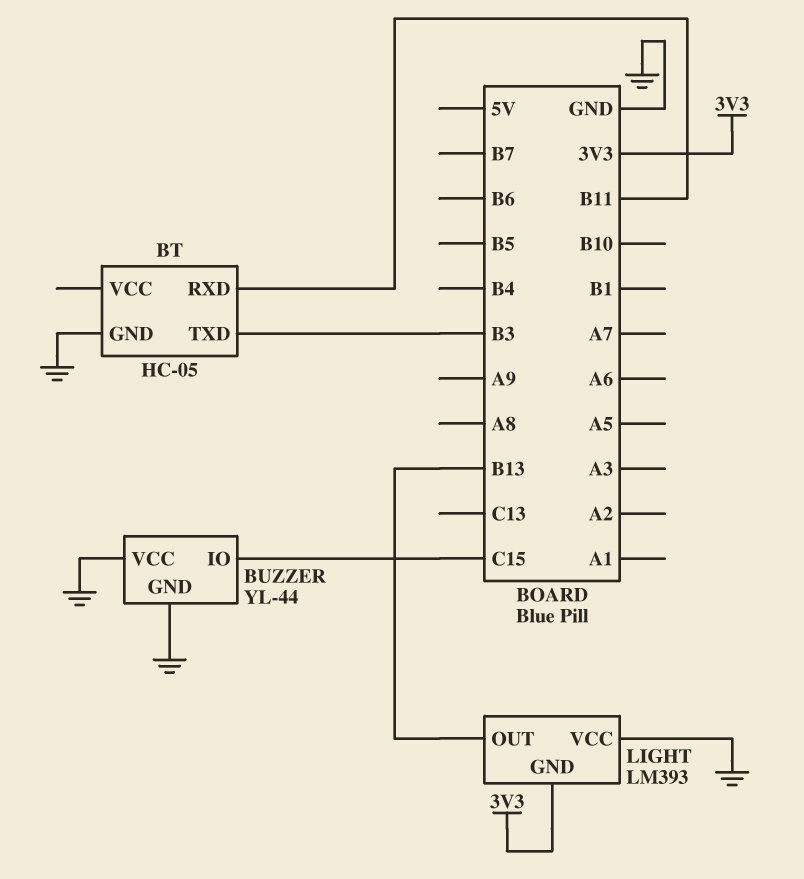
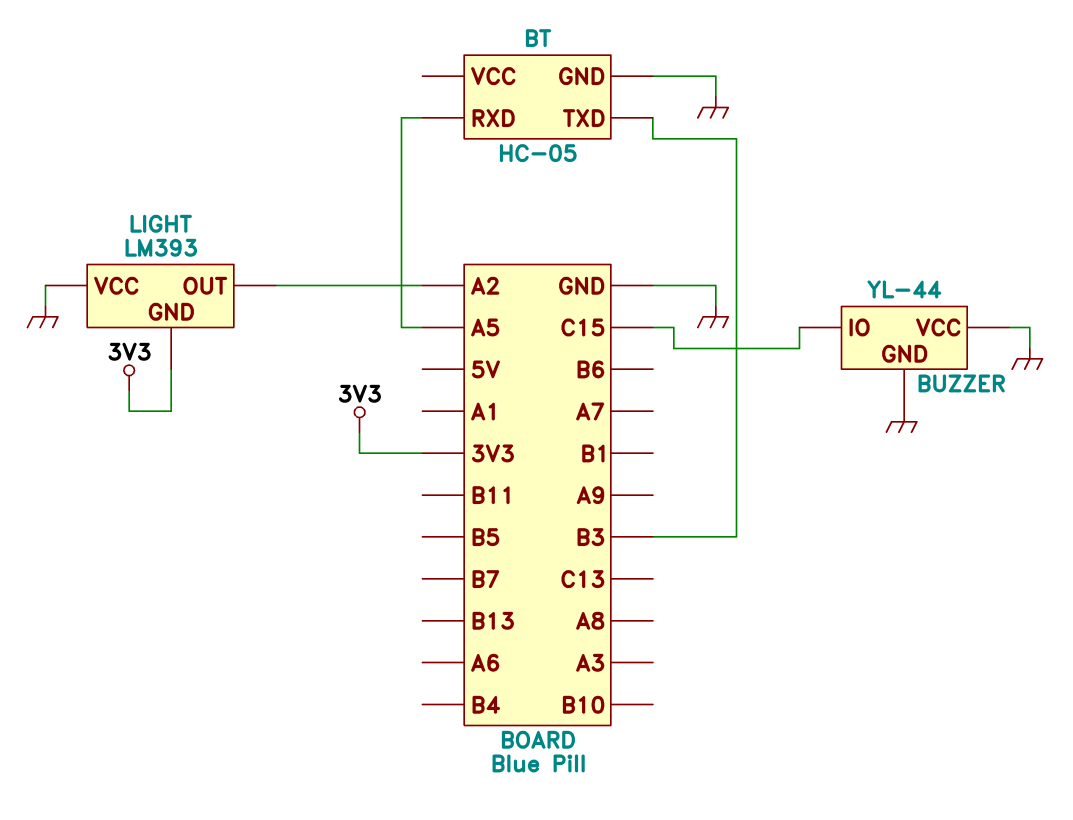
BT pin RXD: B11 -> A5
LIGHT pin OUT: B13 -> A2

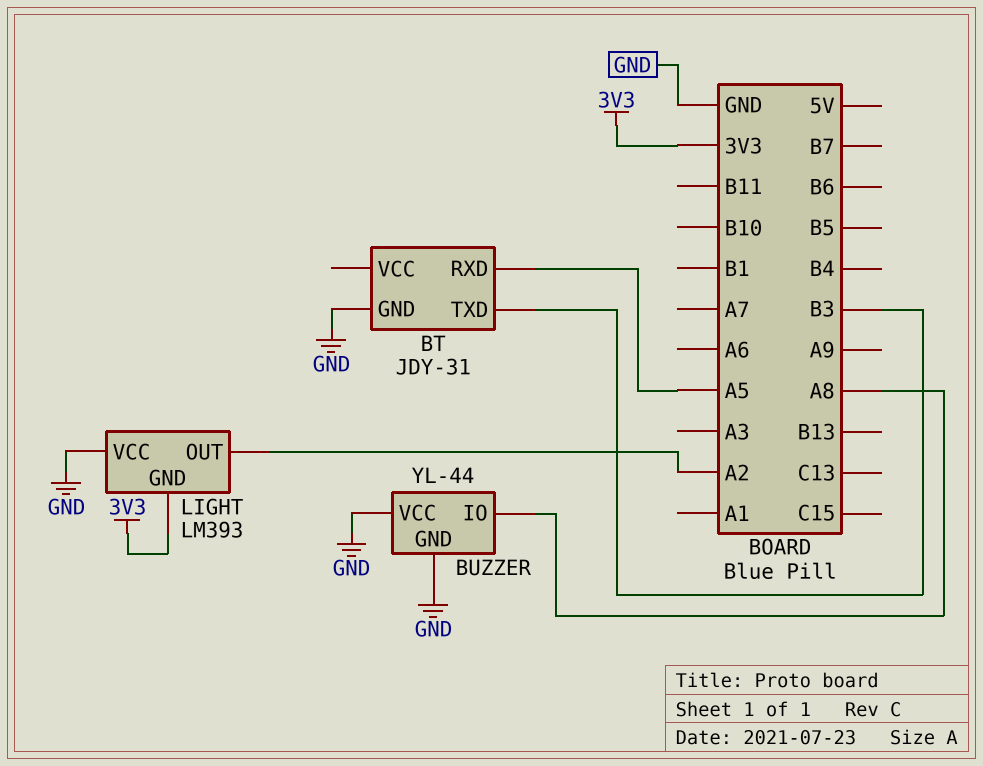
BT: HC-05 -> JDY-31
BUZZER pin IO: C15 -> A8

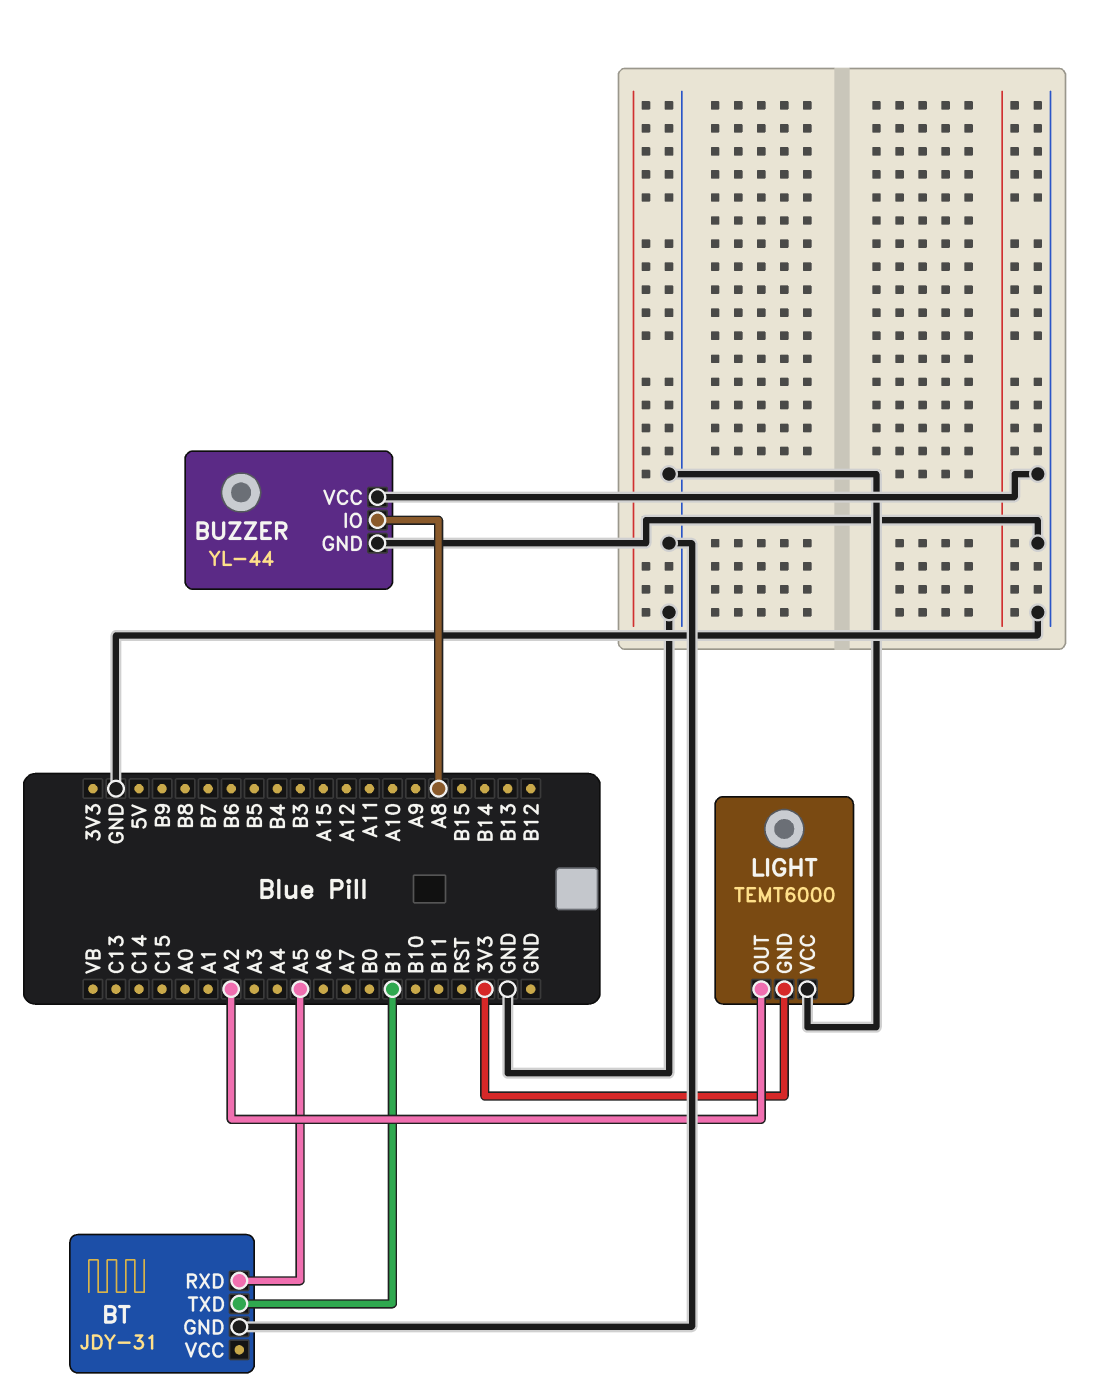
BT pin TXD: B3 -> B1
LIGHT: LM393 -> TEMT6000

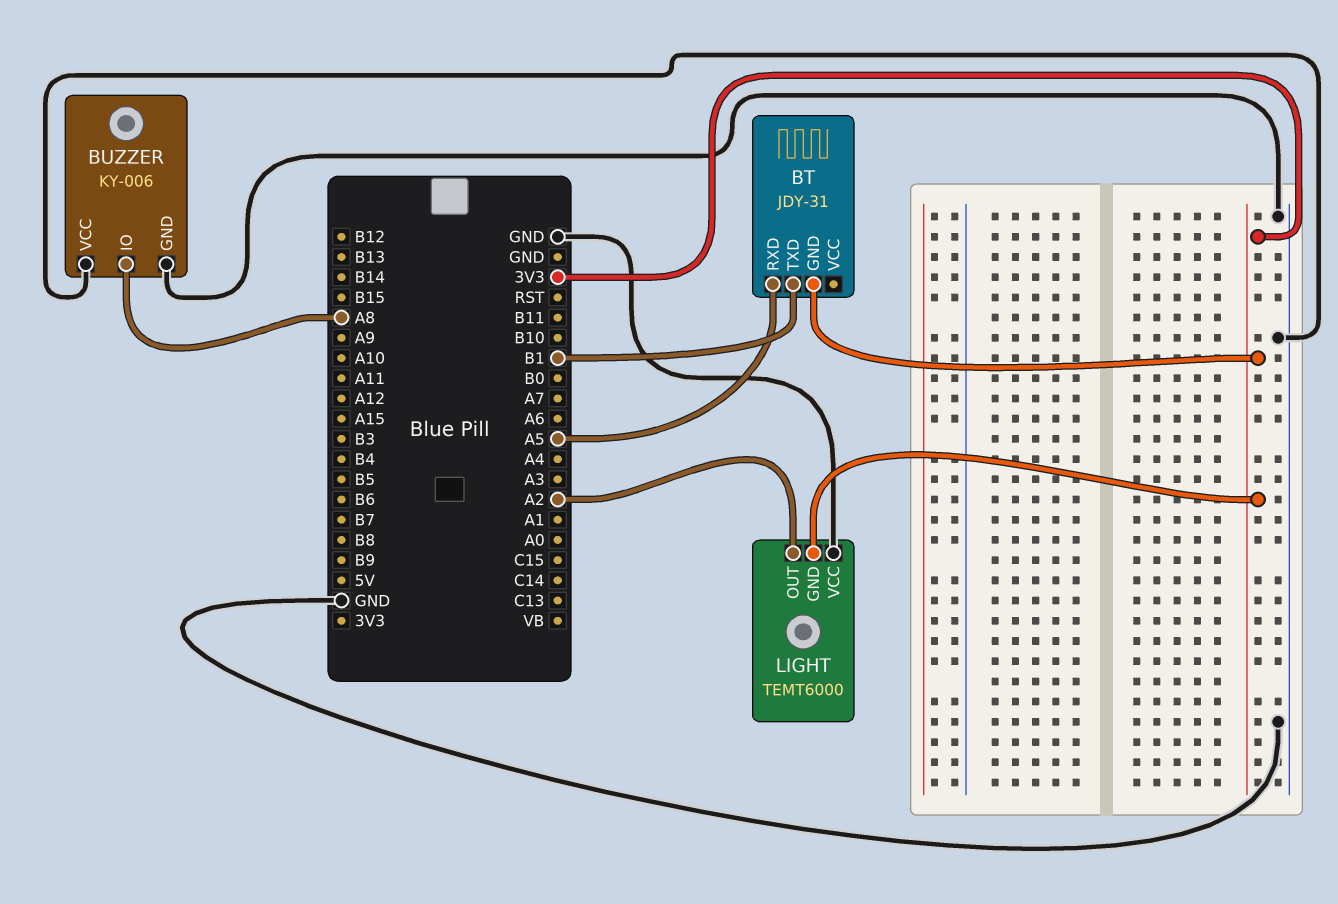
BT pin GND: GND -> 3V3
BUZZER: YL-44 -> KY-006

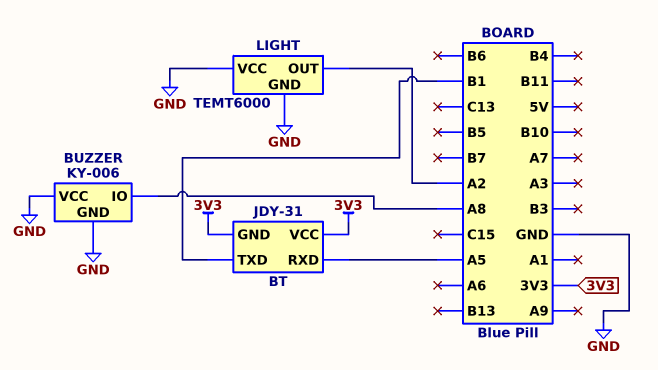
BT pin VCC: none -> 3V3
LIGHT pin GND: 3V3 -> GND

